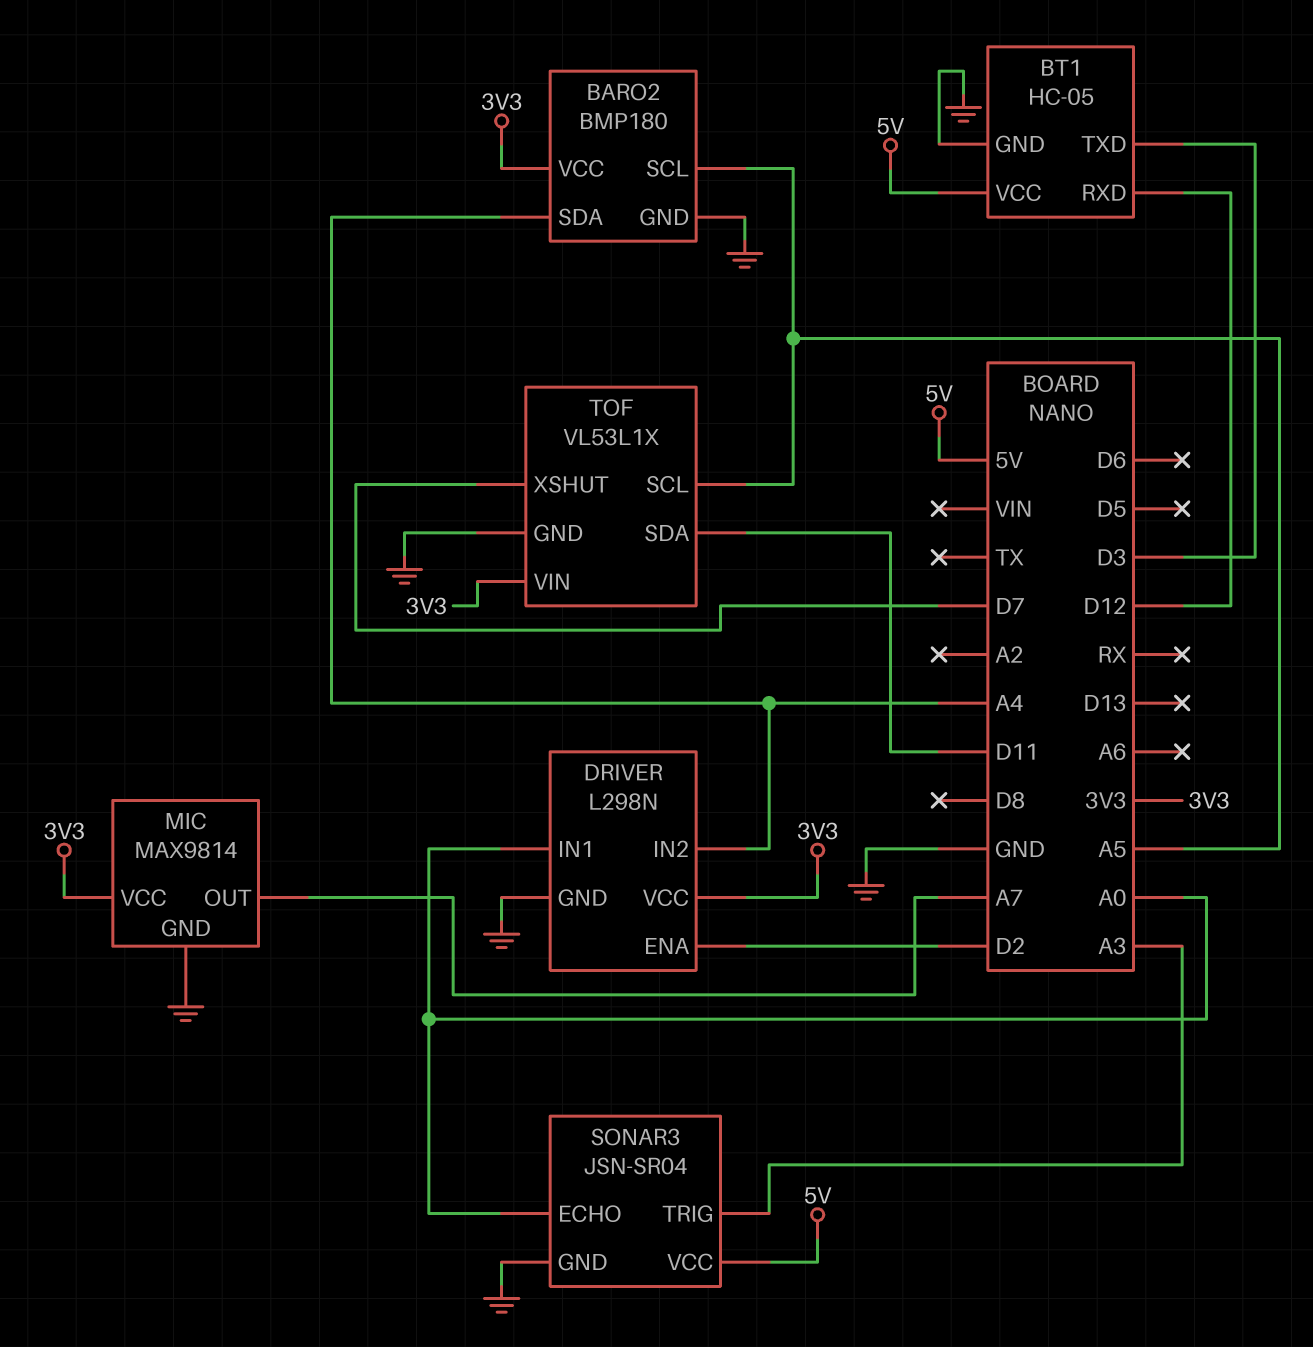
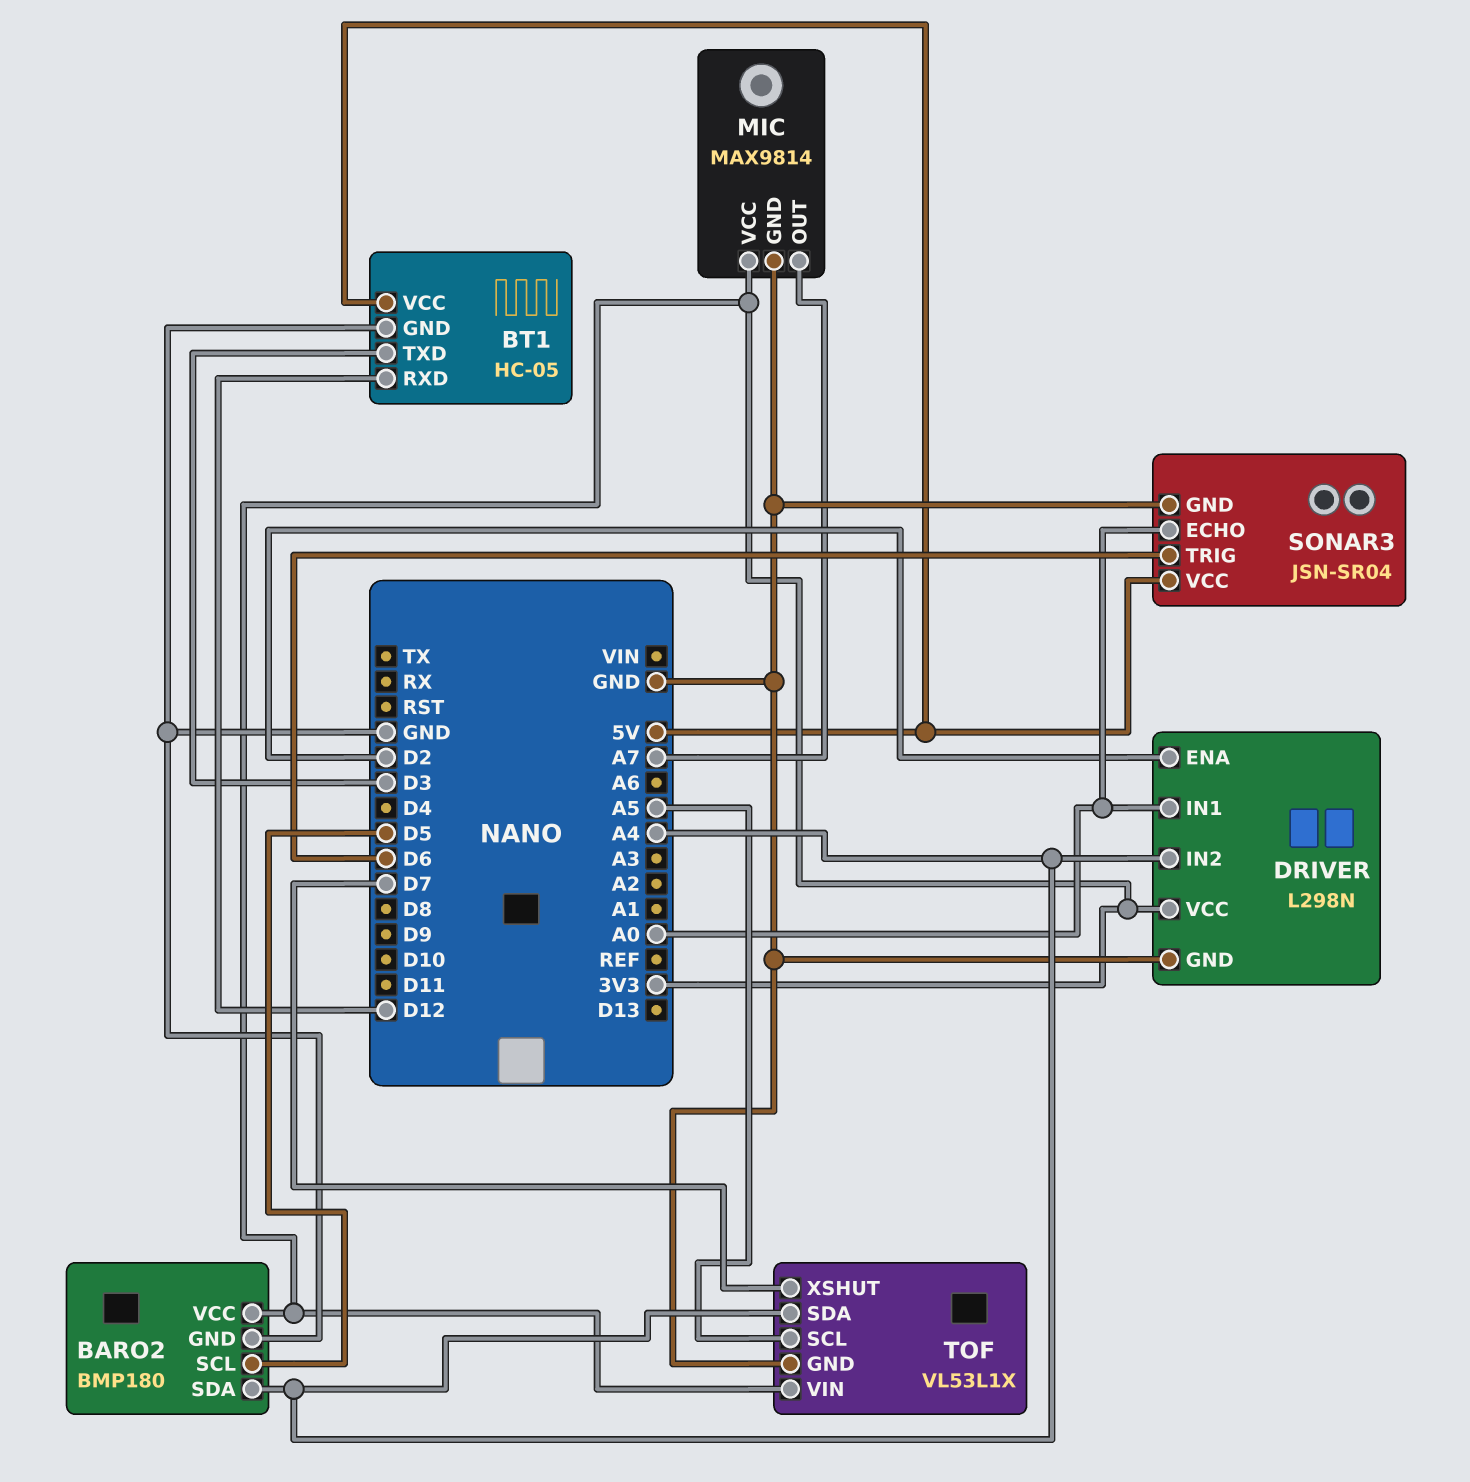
BARO2 pin SCL: A5 -> D5
SONAR3 pin TRIG: A3 -> D6
TOF pin SDA: D11 -> A4

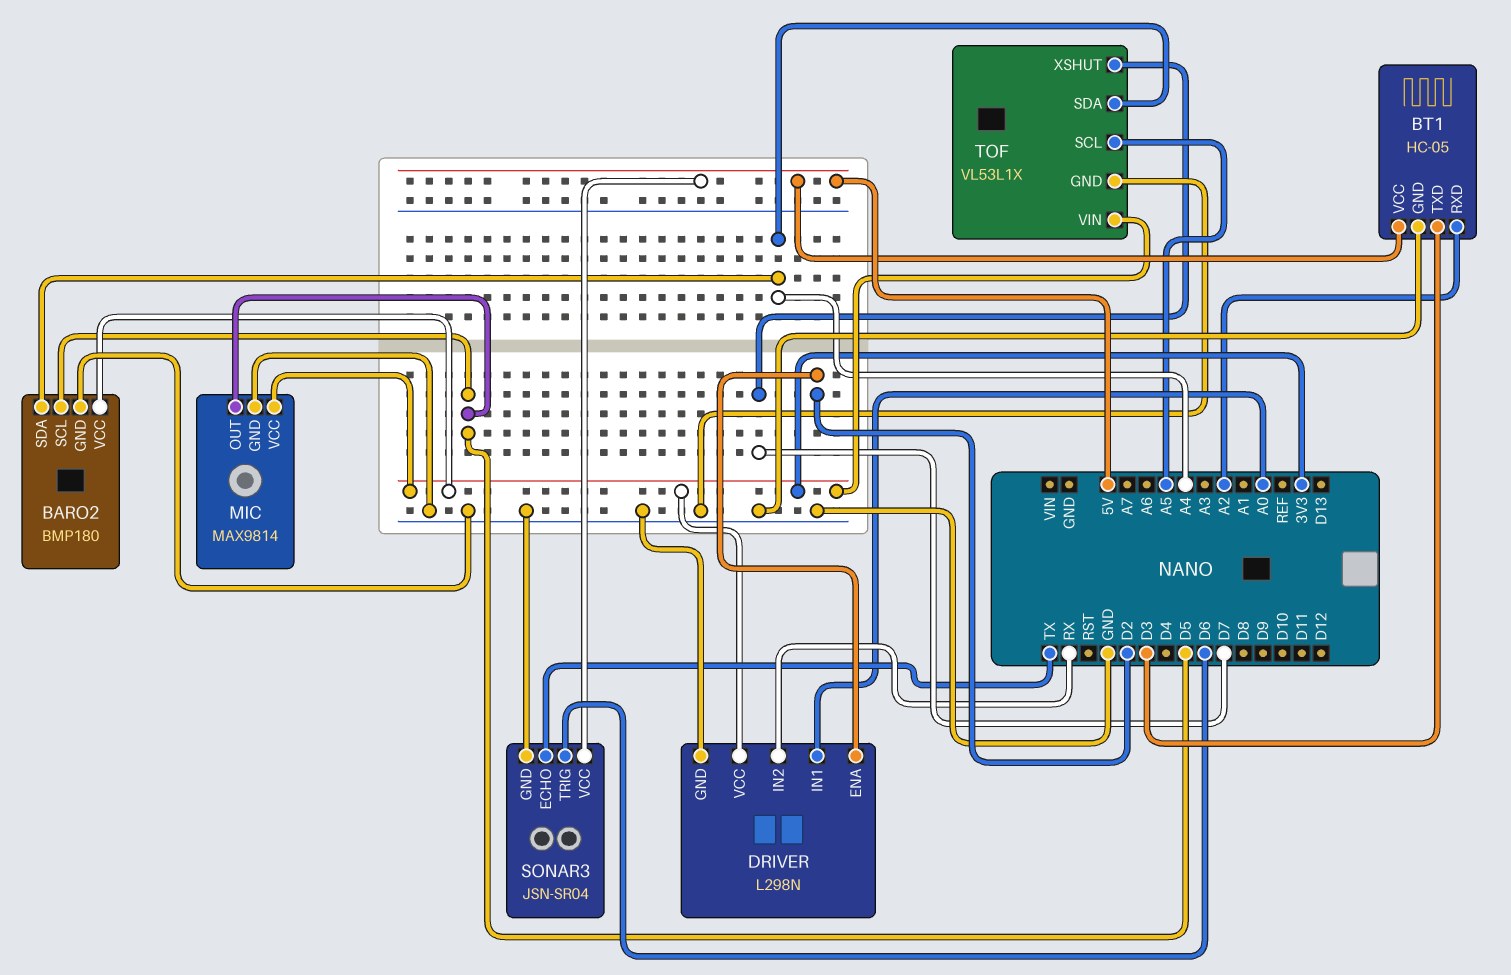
BT1 pin RXD: D12 -> A2
DRIVER pin IN2: A4 -> RX
MIC pin OUT: A7 -> D5
SONAR3 pin ECHO: A0 -> TX

